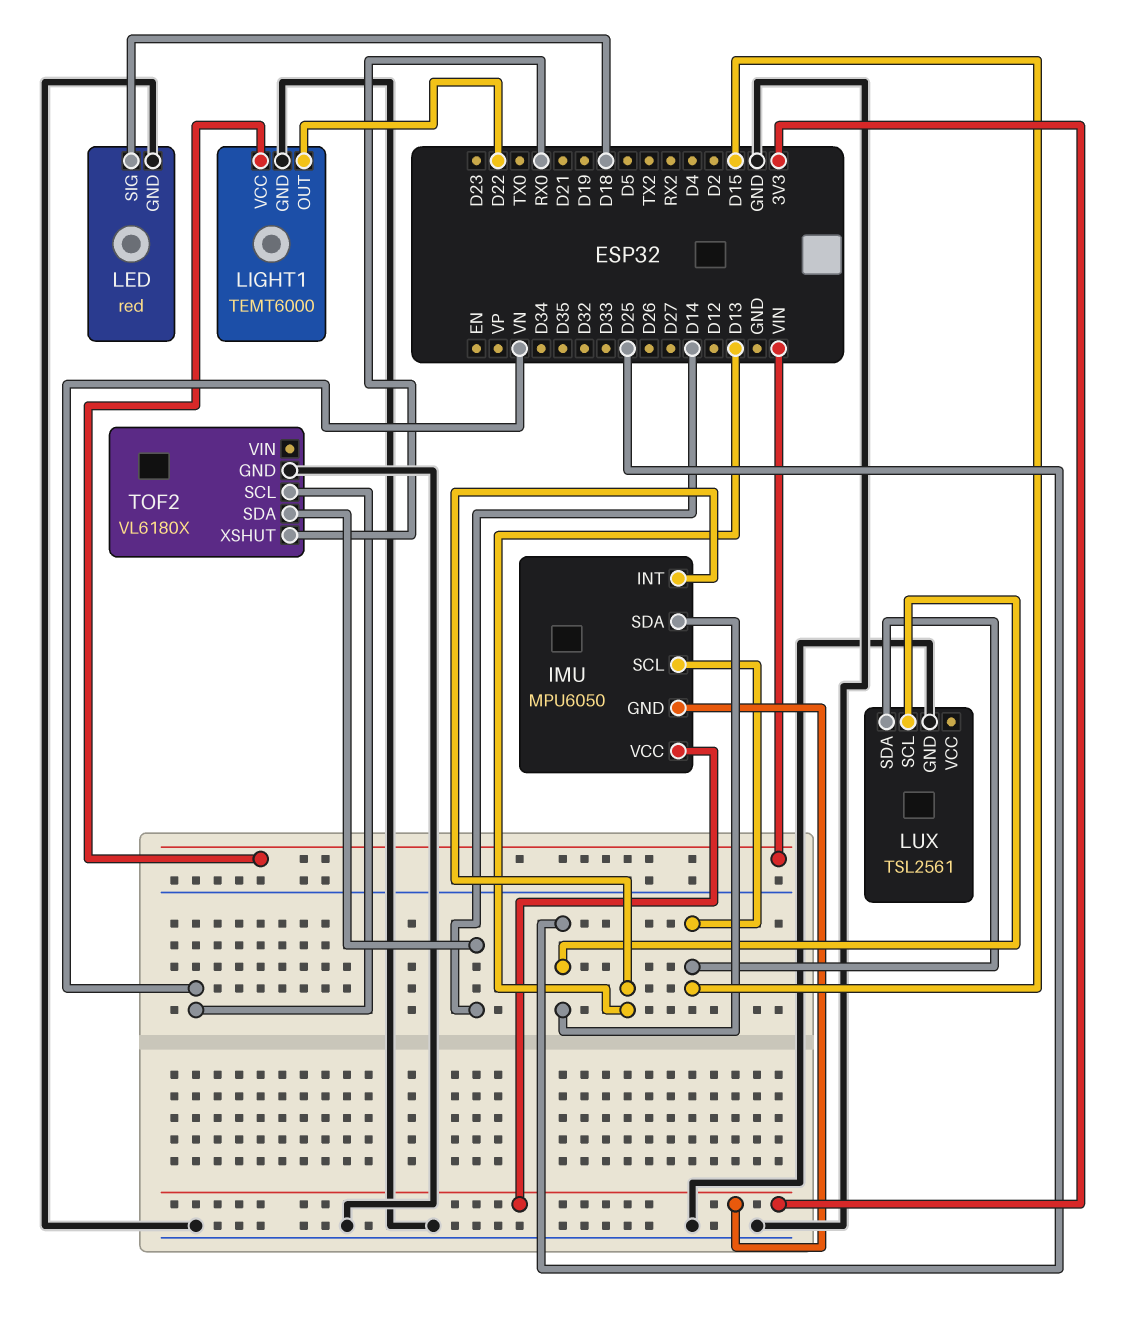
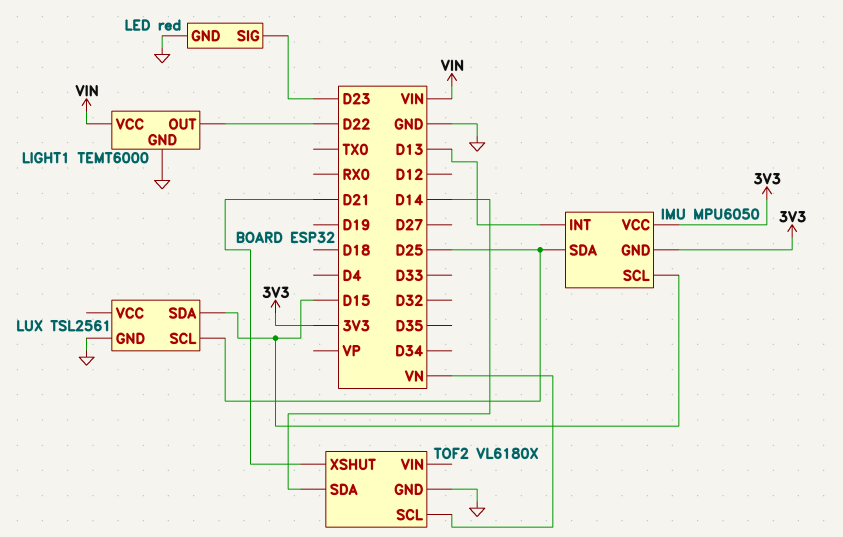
LED pin SIG: D18 -> D23
TOF2 pin XSHUT: RX0 -> D21

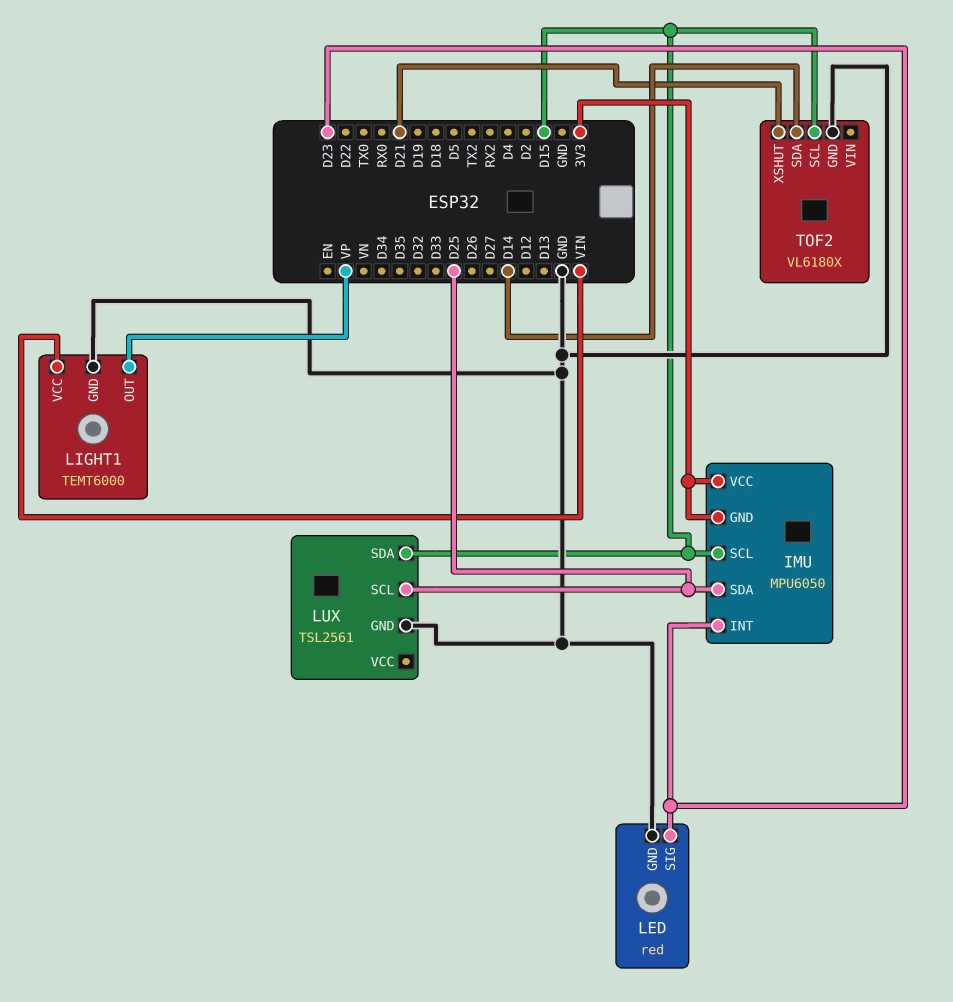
IMU pin INT: D13 -> D23
LIGHT1 pin OUT: D22 -> VP
TOF2 pin SCL: VN -> D15

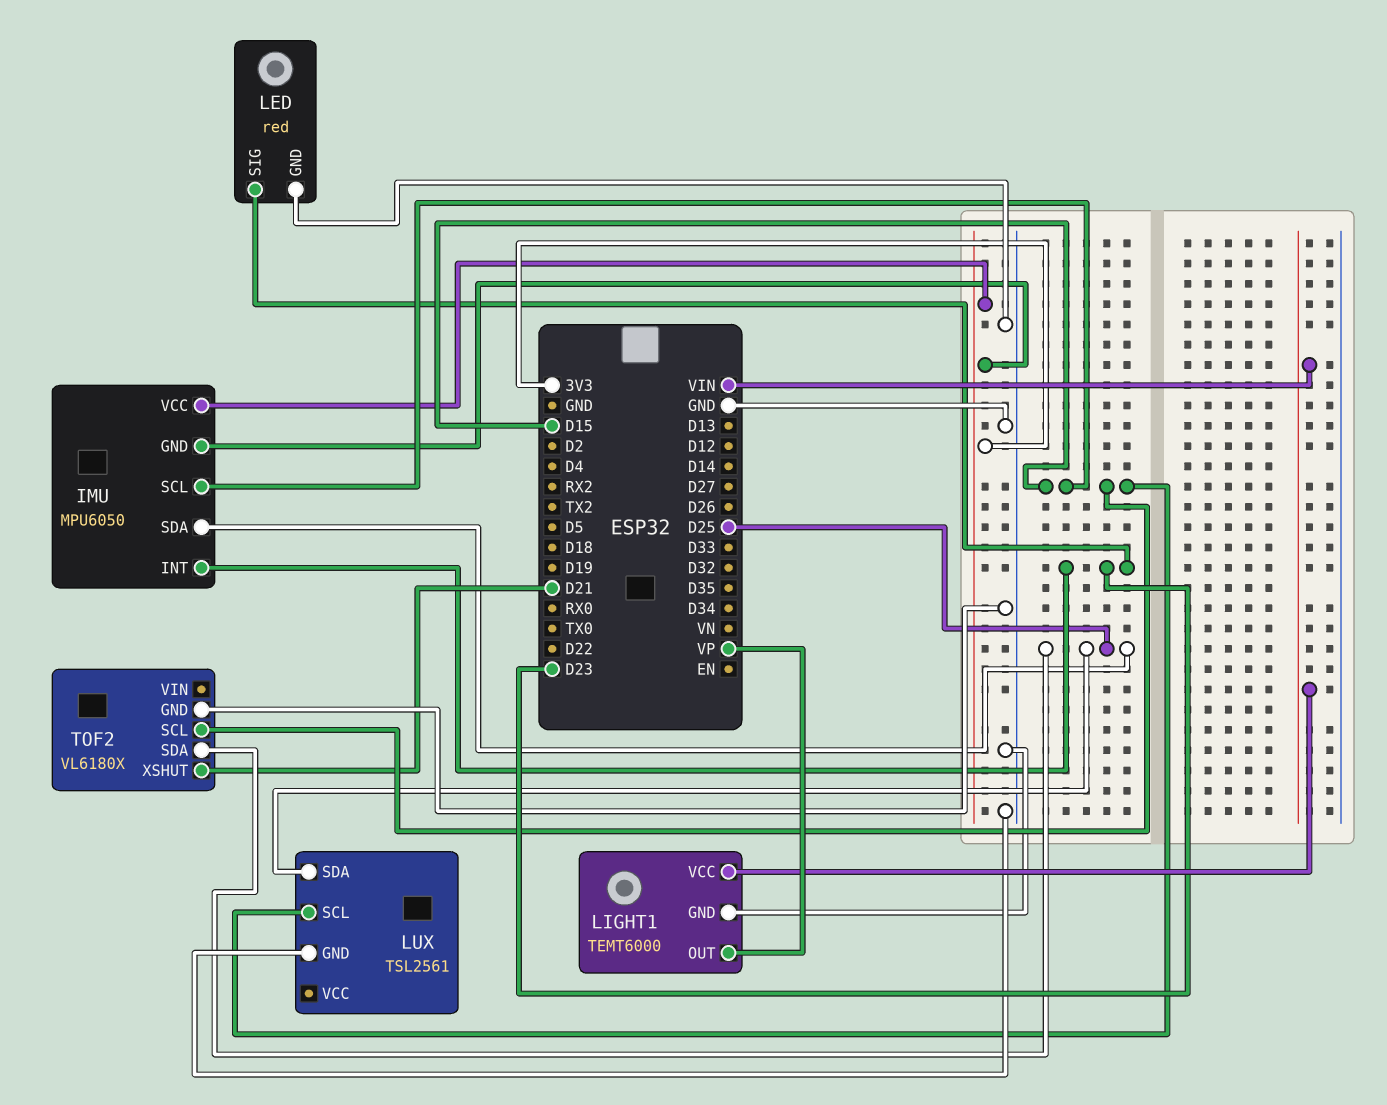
LUX pin SCL: D25 -> D15
LUX pin SDA: D15 -> D25
TOF2 pin SDA: D14 -> D25

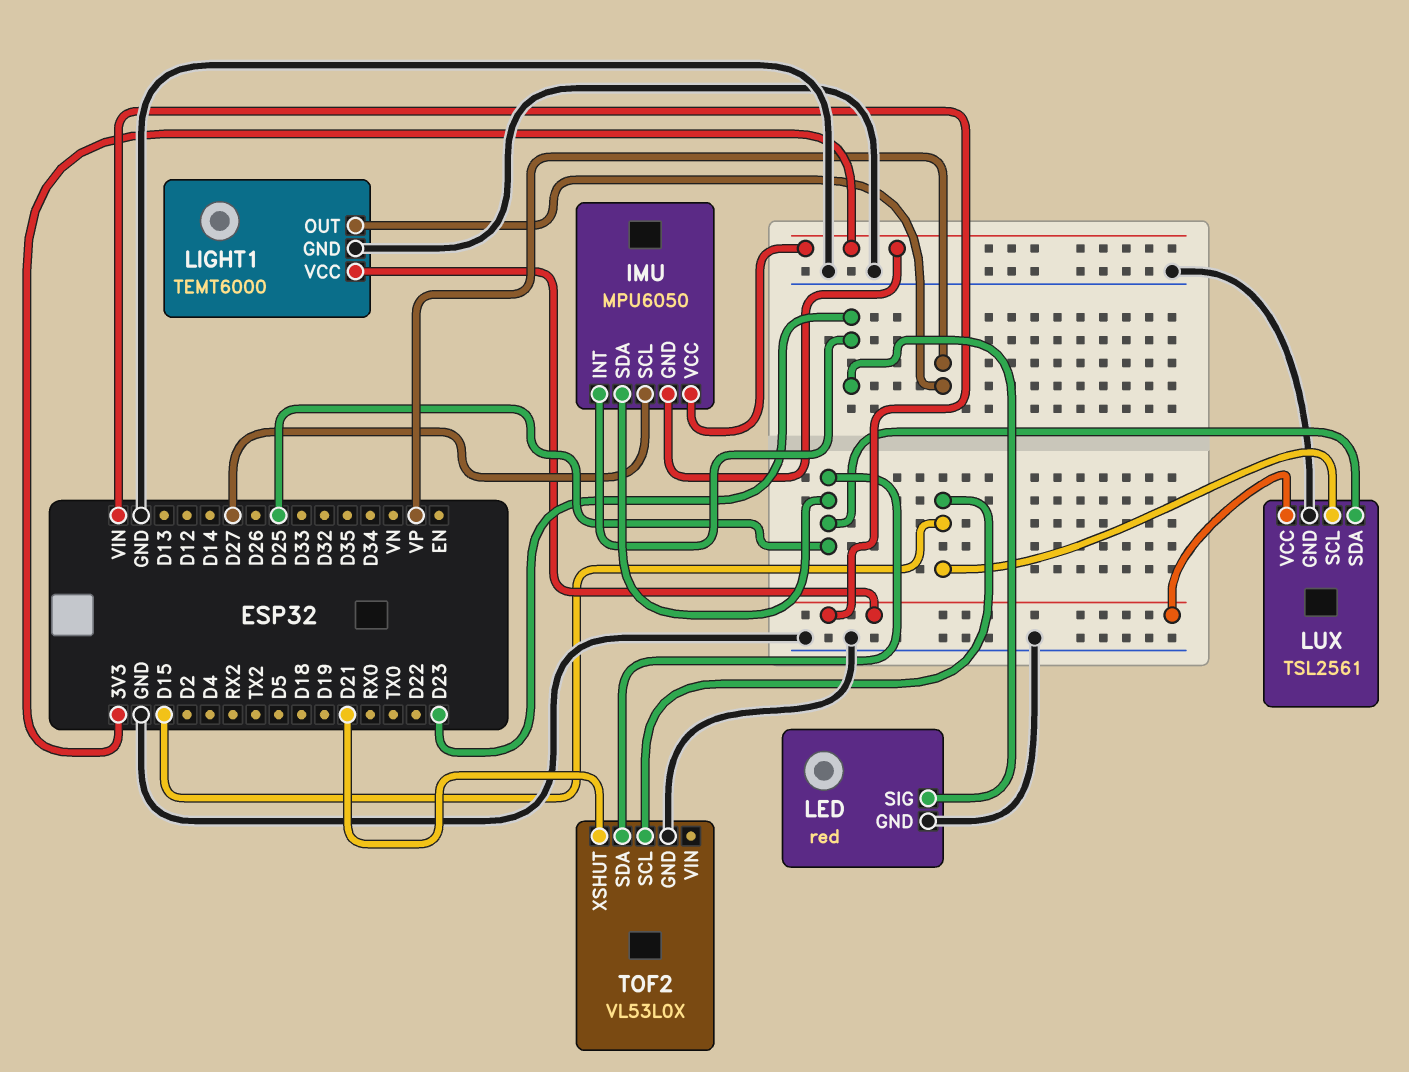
IMU pin SCL: D15 -> D27
LUX pin VCC: none -> VIN
TOF2: VL6180X -> VL53L0X

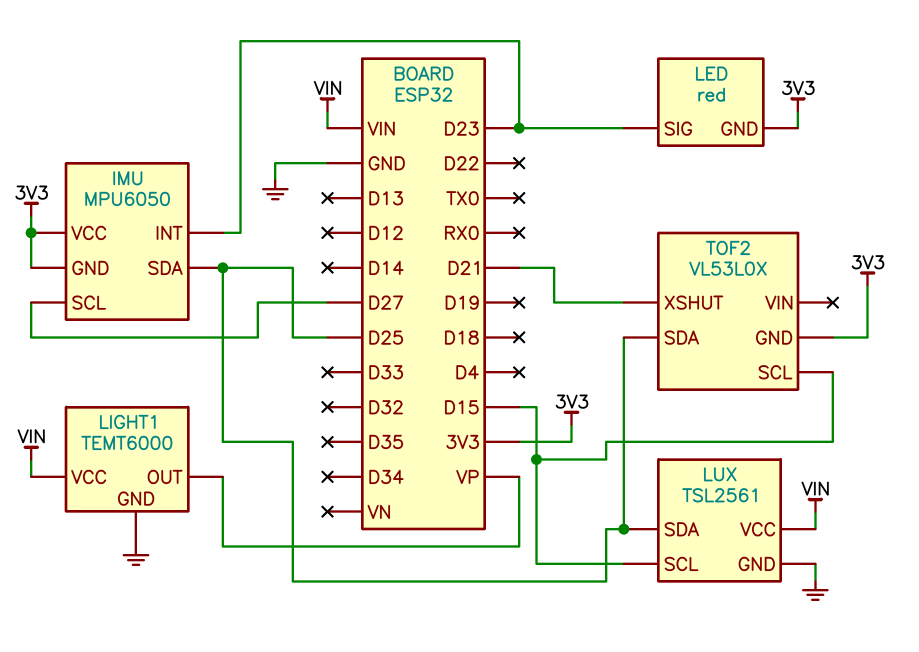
LED pin GND: GND -> 3V3
TOF2 pin GND: GND -> 3V3

